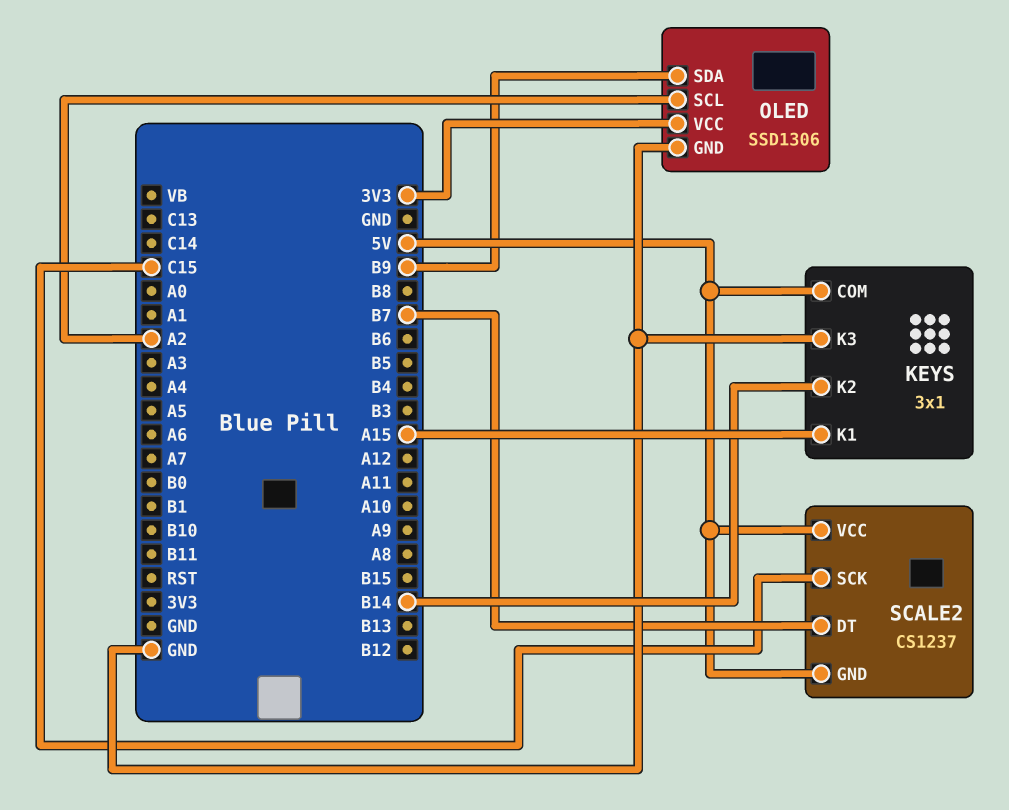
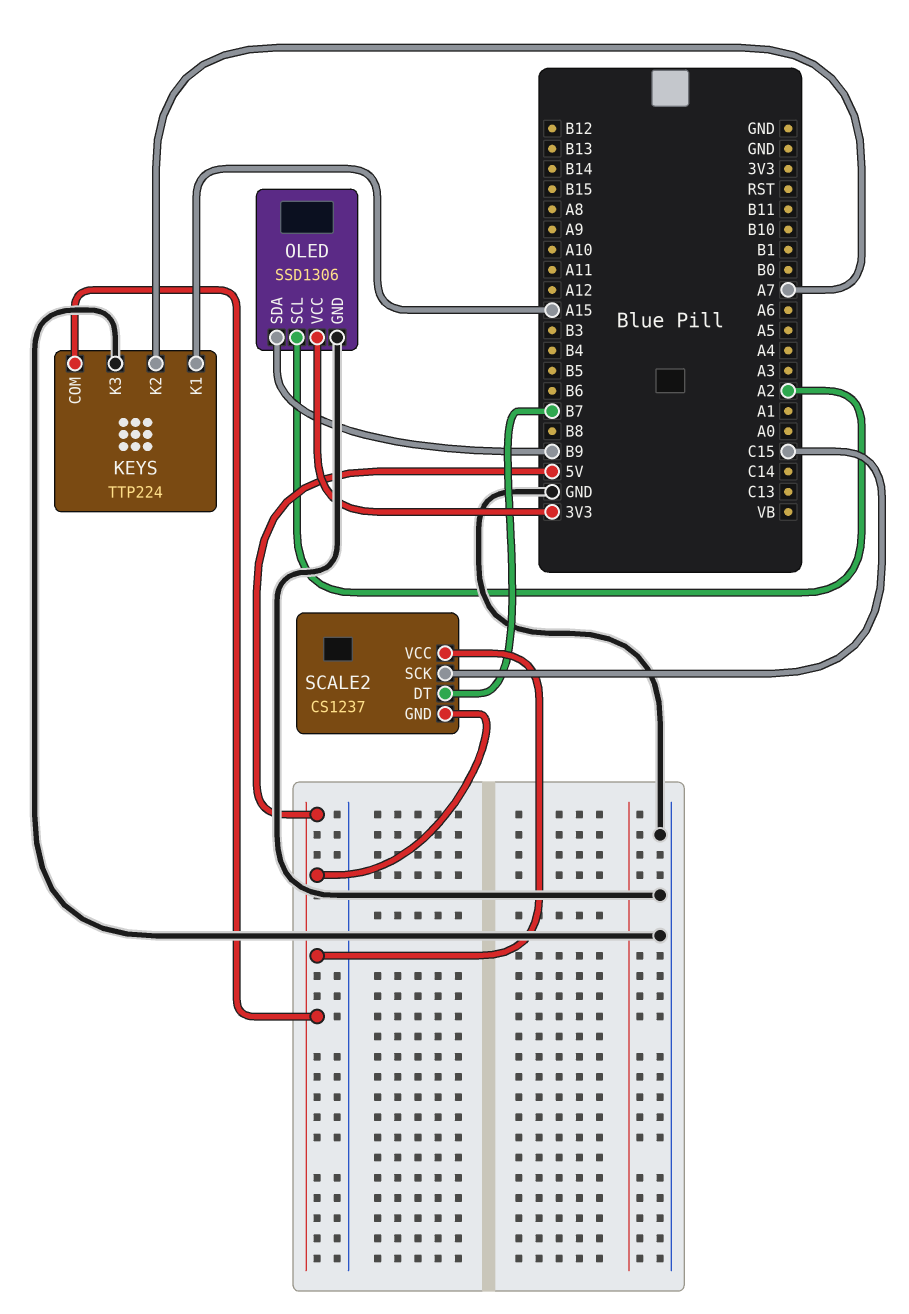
KEYS: 3x1 -> TTP224
KEYS pin K2: B14 -> A7

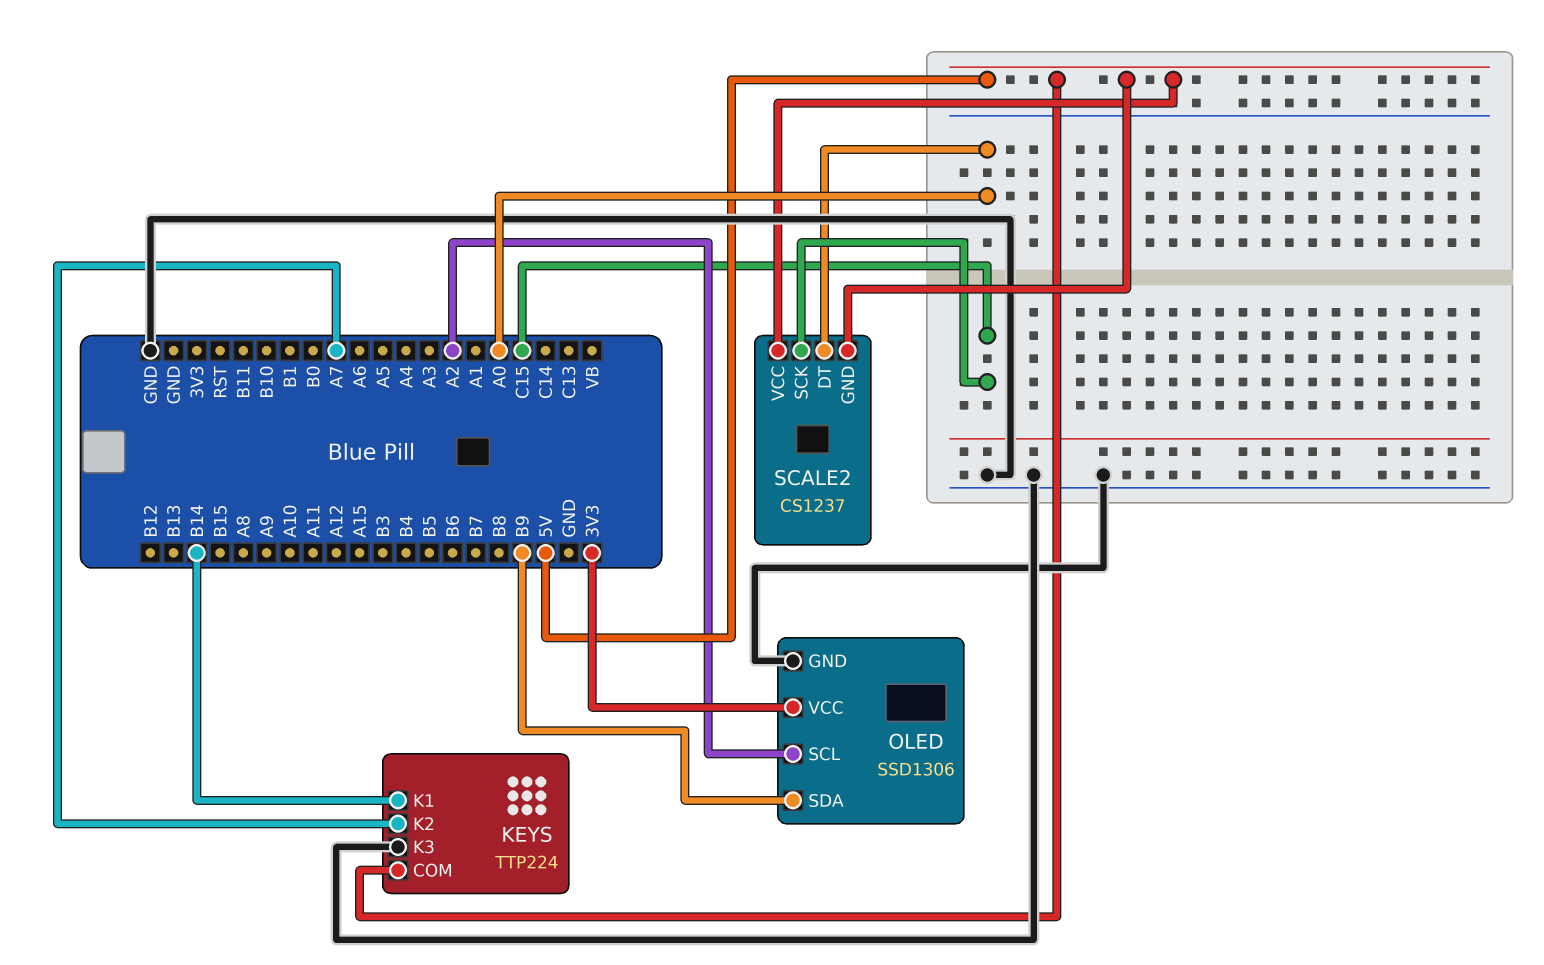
KEYS pin K1: A15 -> B14
SCALE2 pin DT: B7 -> A0

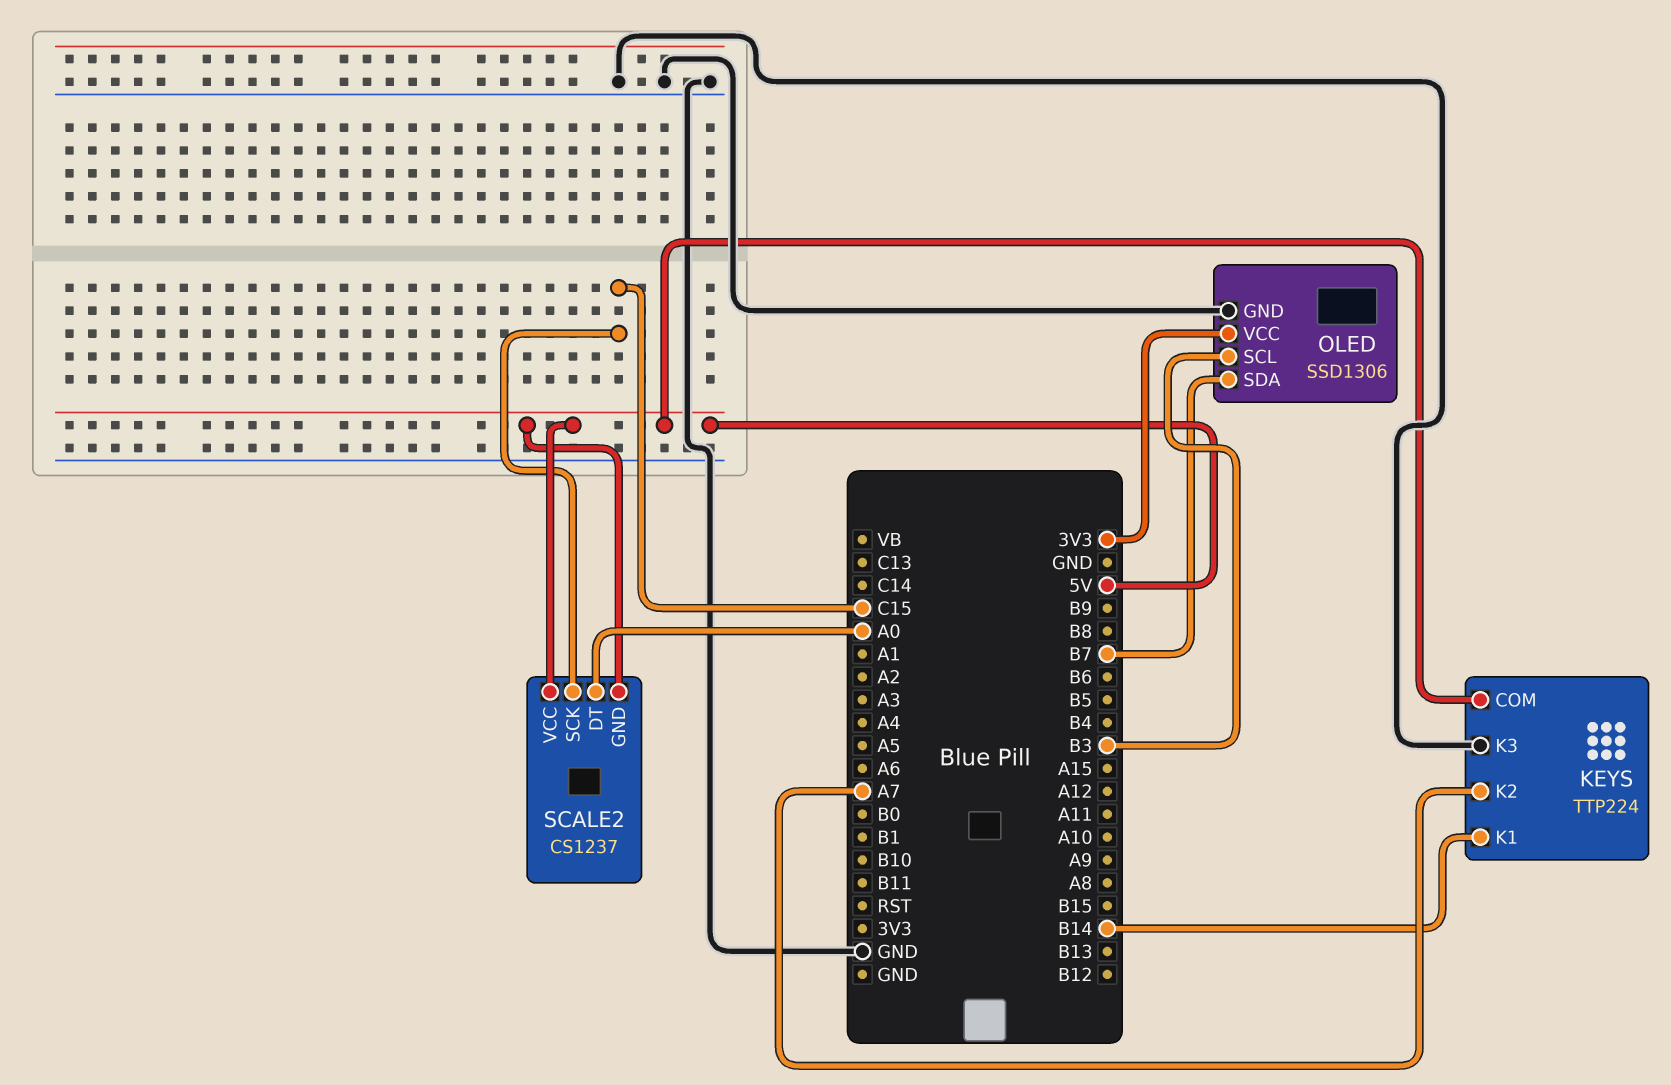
OLED pin SCL: A2 -> B3
OLED pin SDA: B9 -> B7

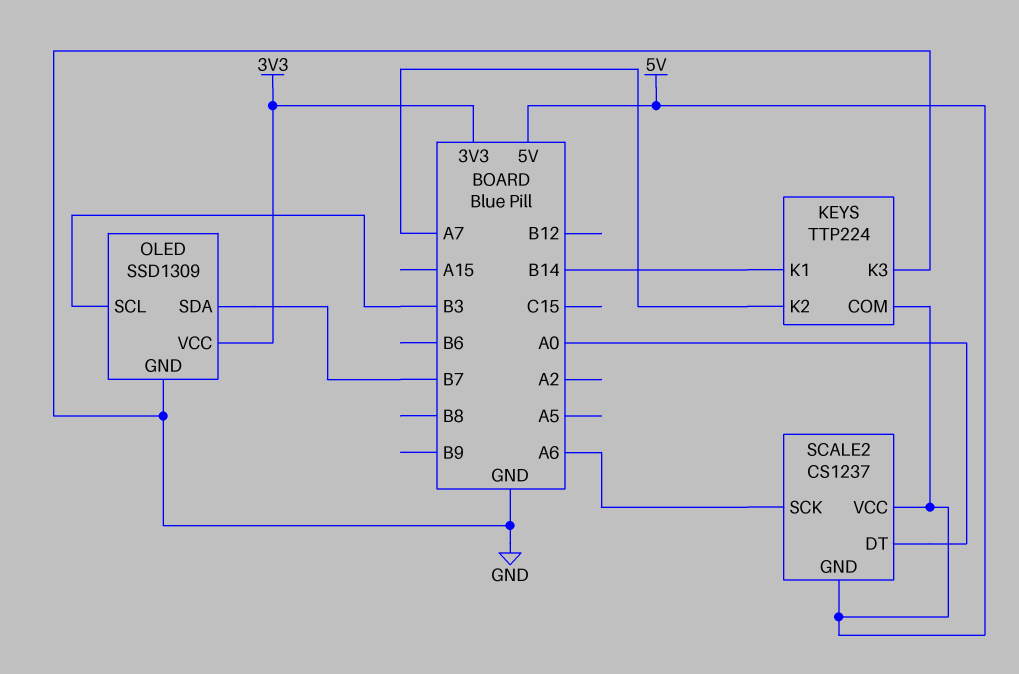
OLED: SSD1306 -> SSD1309
SCALE2 pin SCK: C15 -> A6

